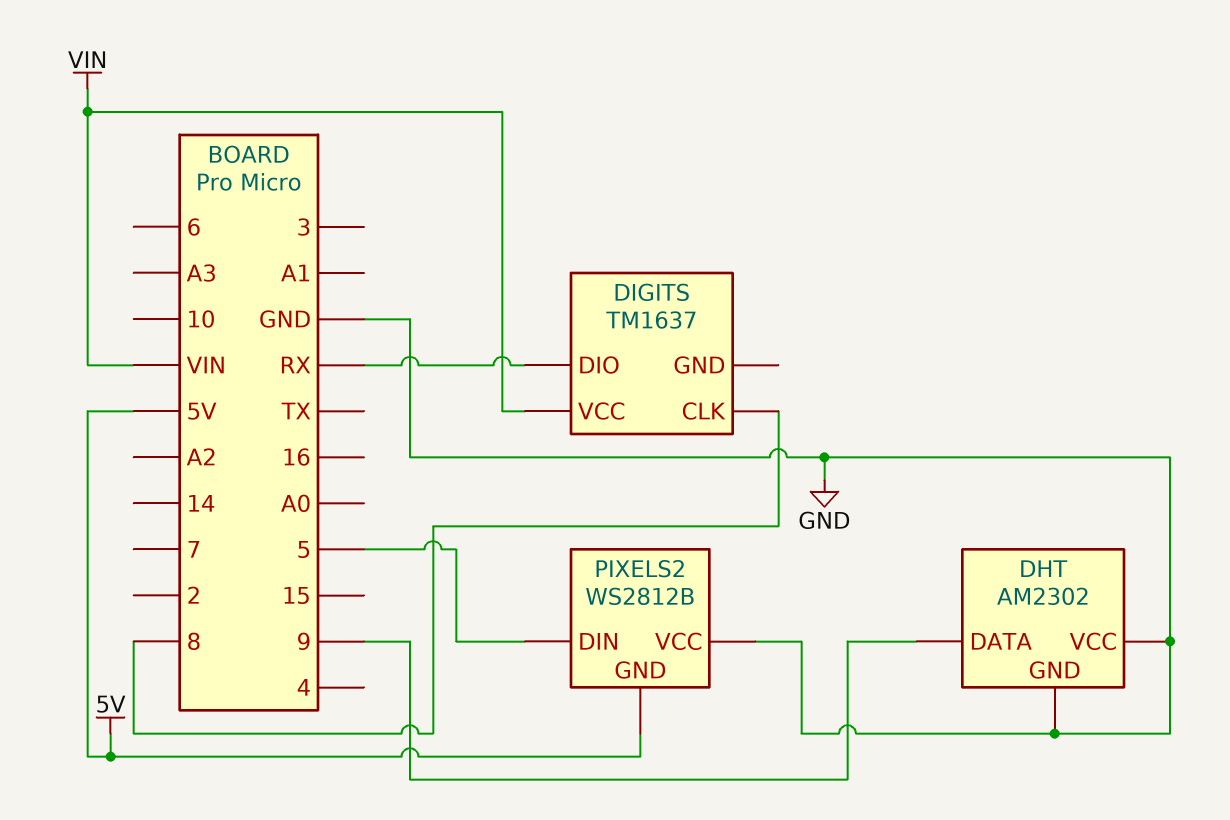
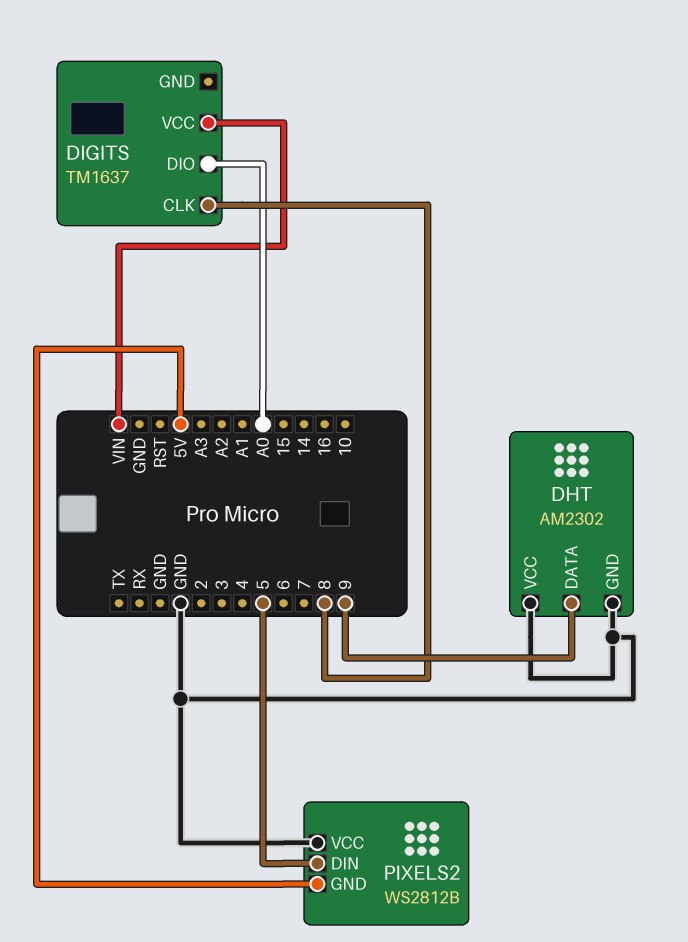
DIGITS pin DIO: RX -> A0

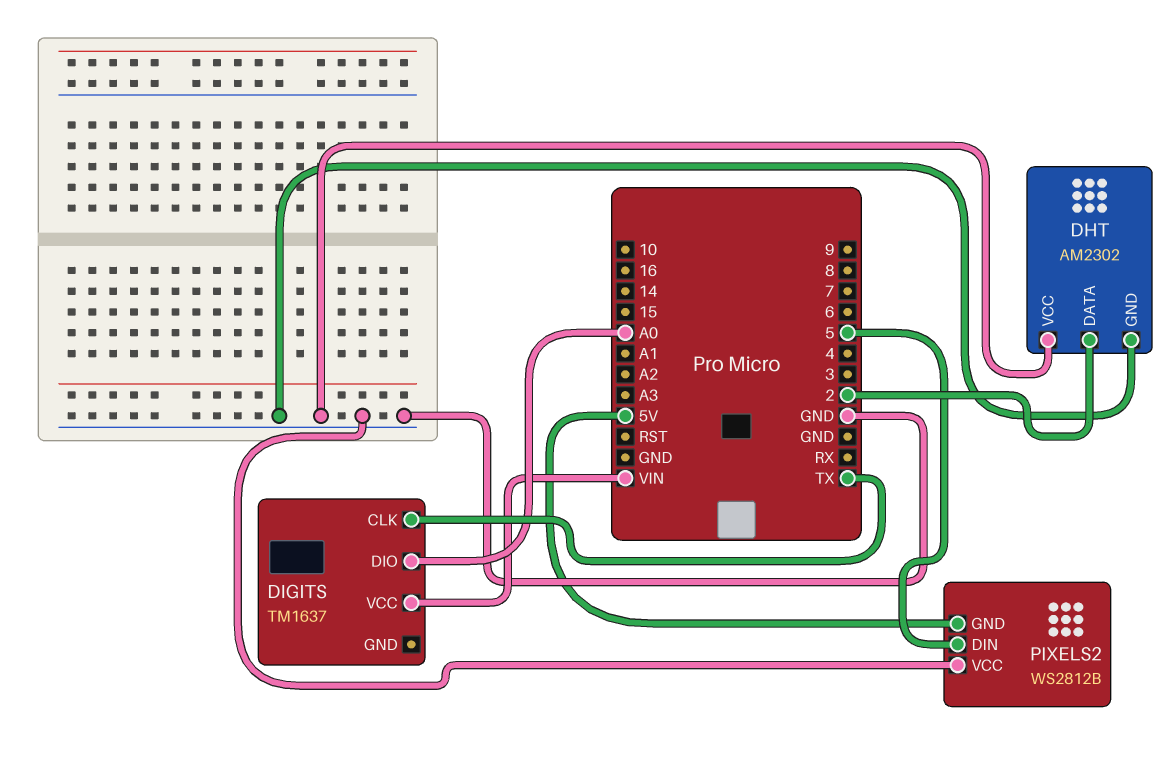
DHT pin DATA: 9 -> 2
DIGITS pin CLK: 8 -> TX

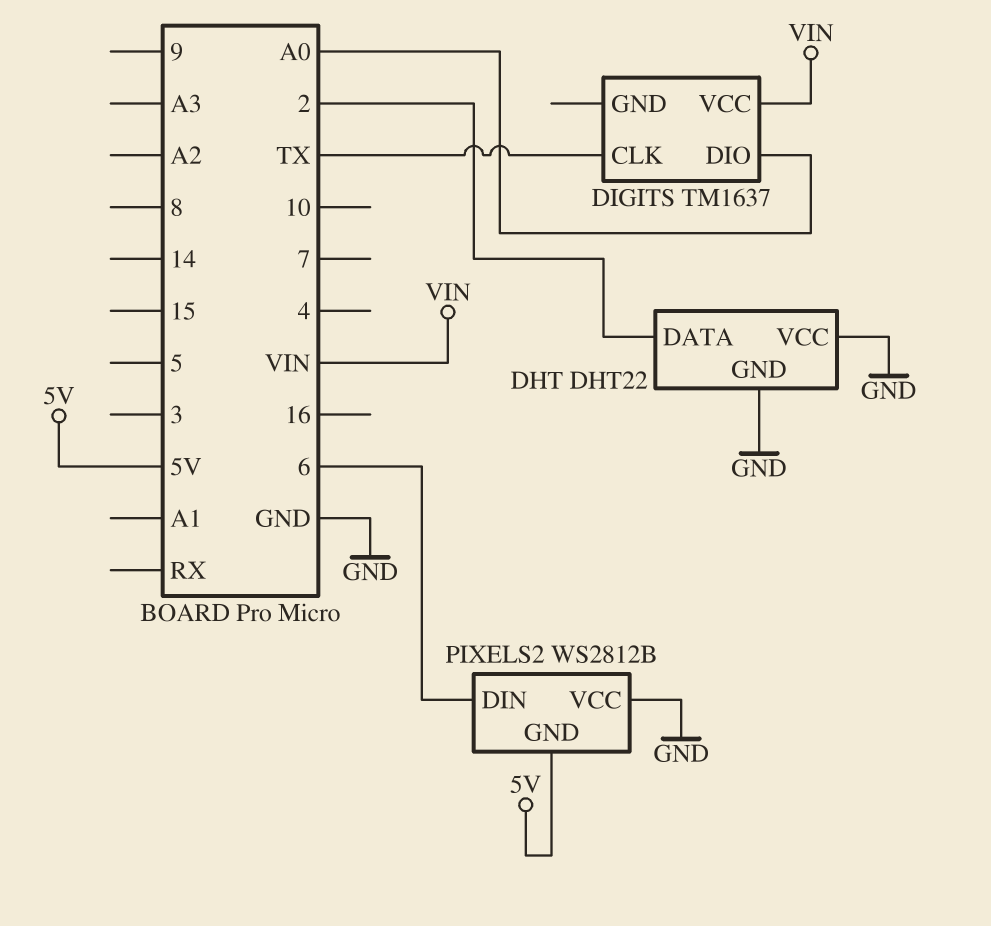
DHT: AM2302 -> DHT22
PIXELS2 pin DIN: 5 -> 6

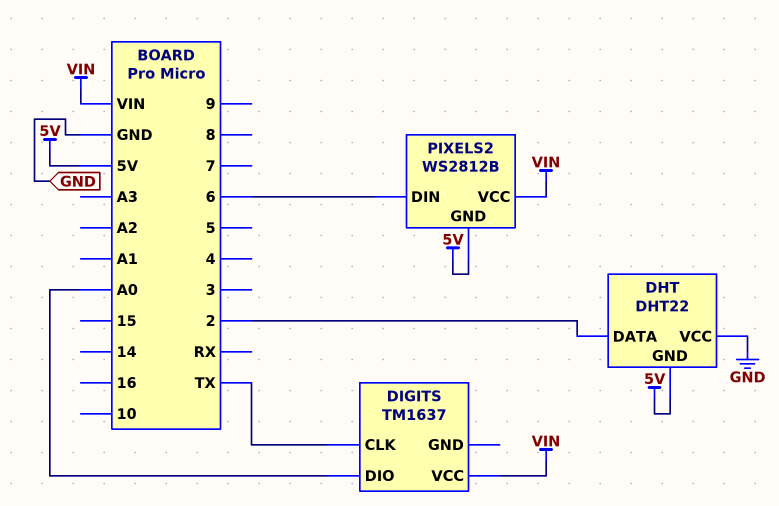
DHT pin GND: GND -> 5V
PIXELS2 pin VCC: GND -> VIN

